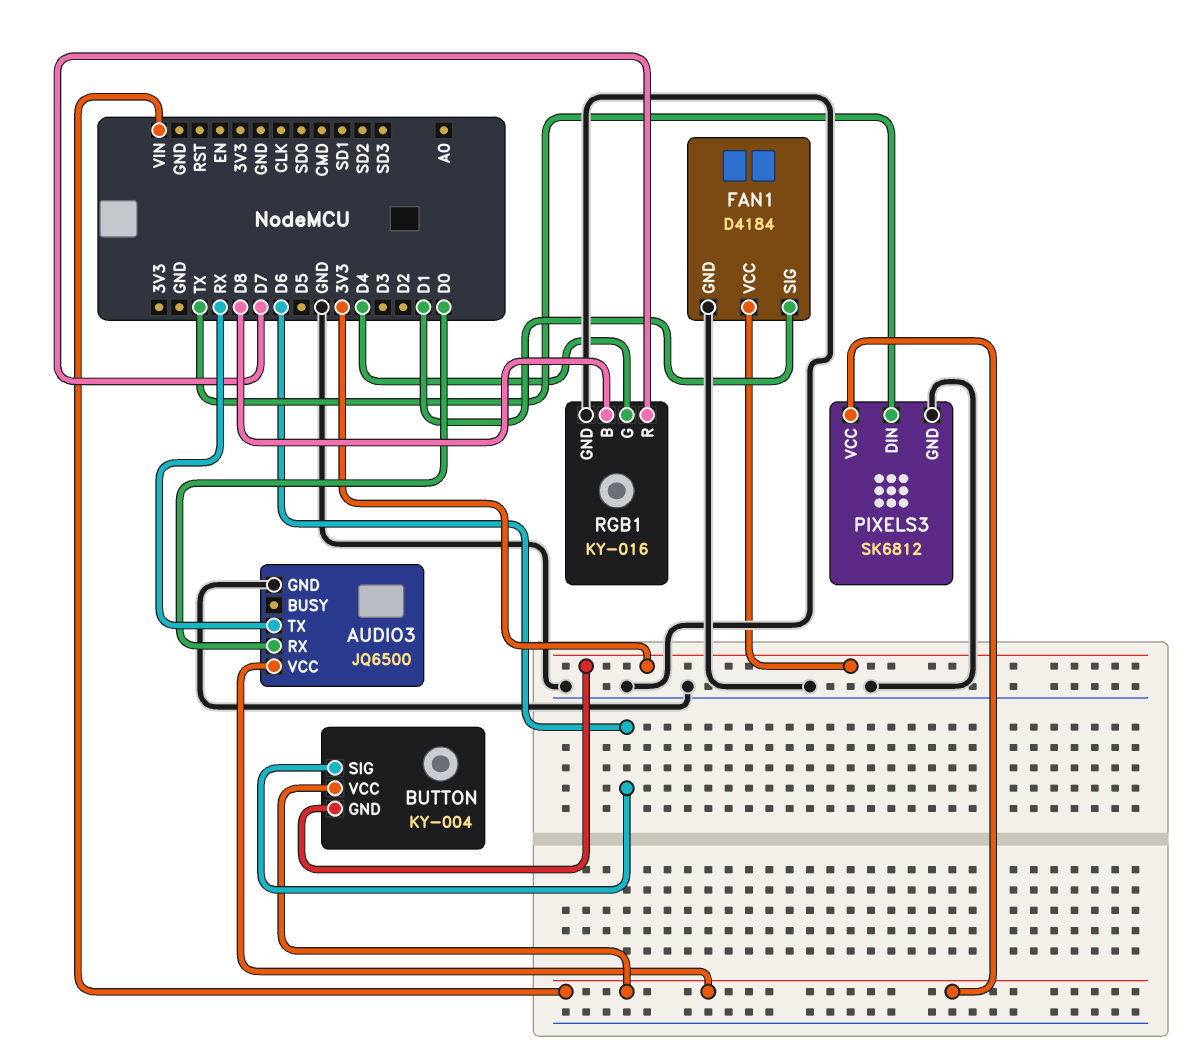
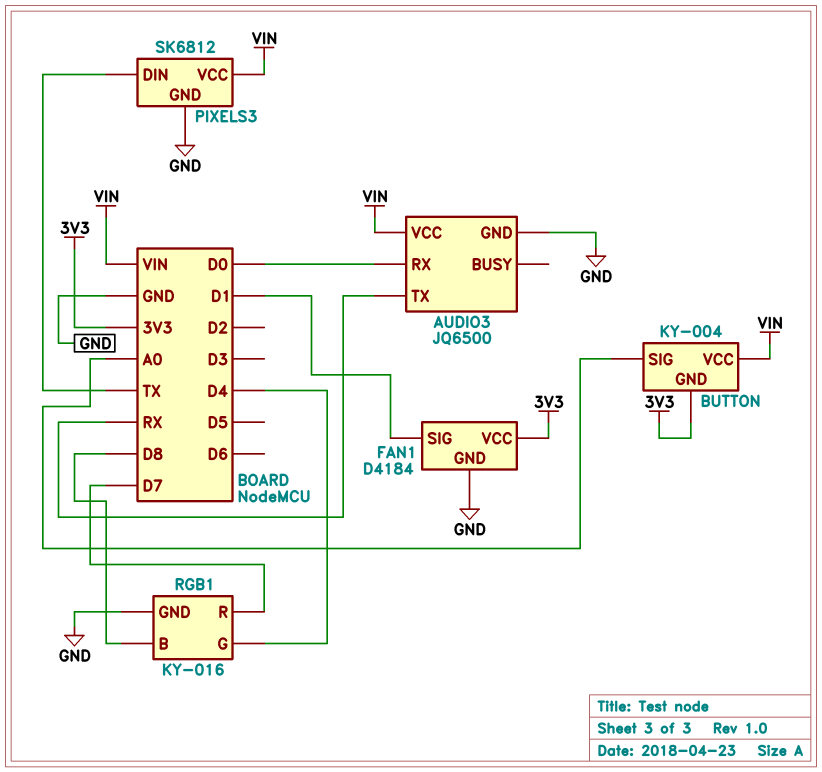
BUTTON pin SIG: D6 -> A0

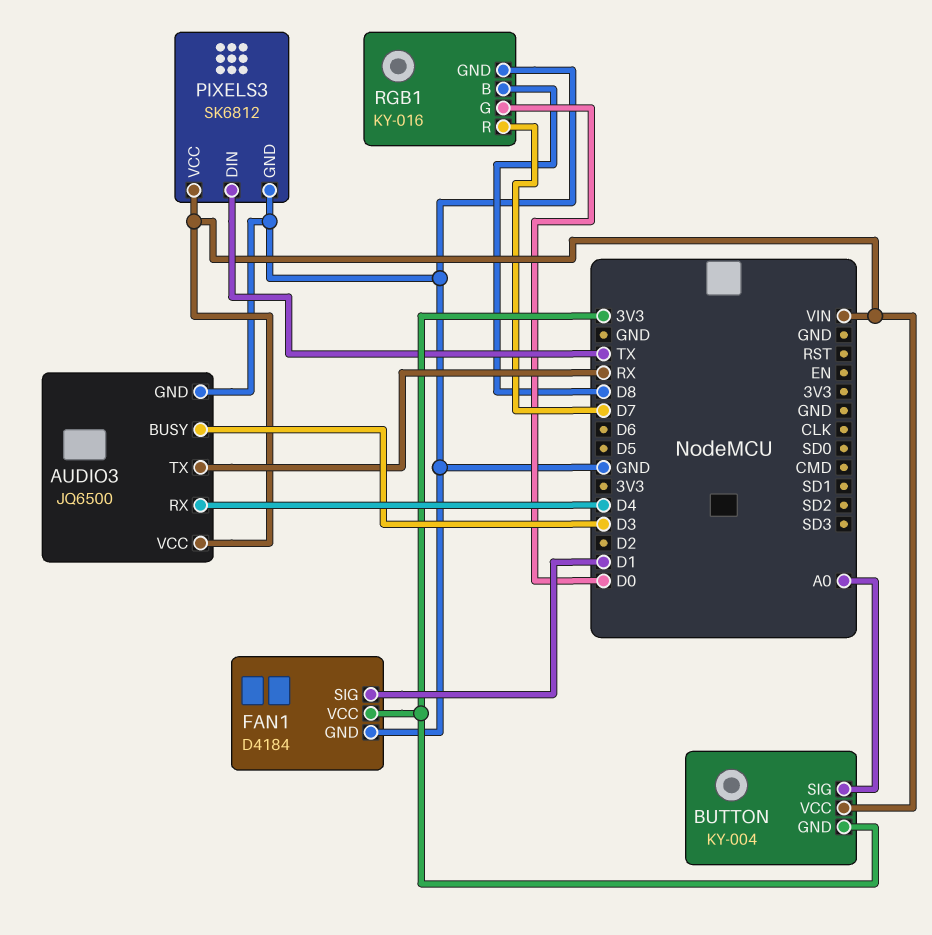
AUDIO3 pin BUSY: none -> D3
AUDIO3 pin RX: D0 -> D4
RGB1 pin G: D4 -> D0

